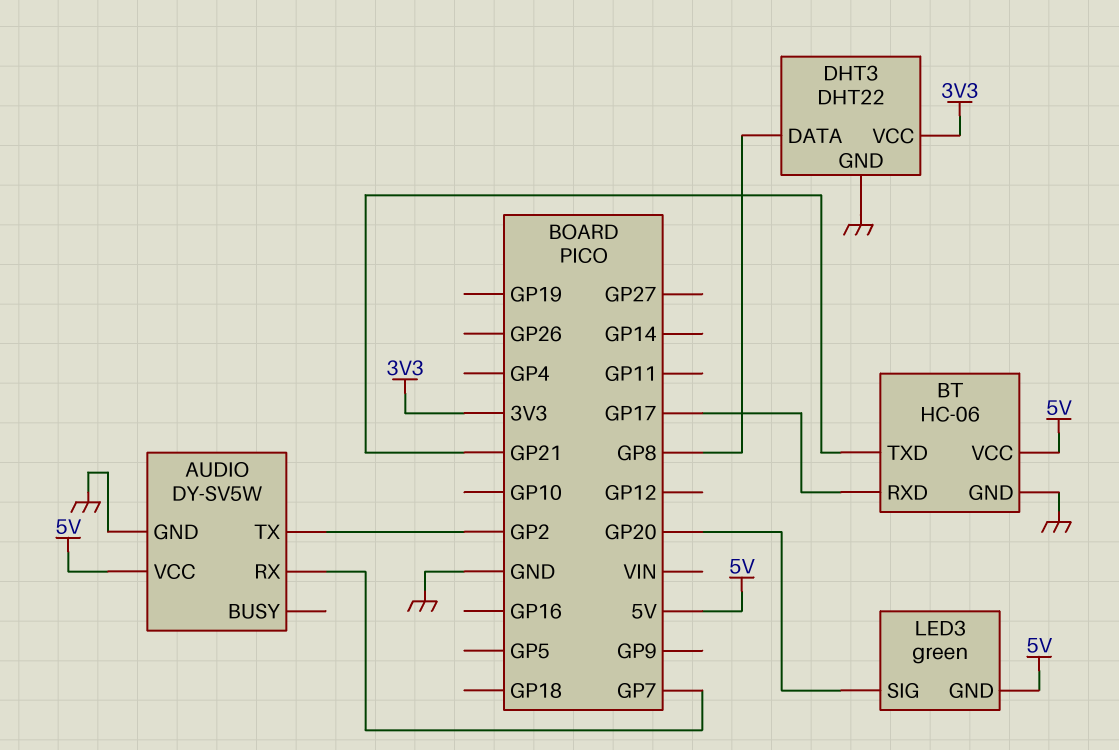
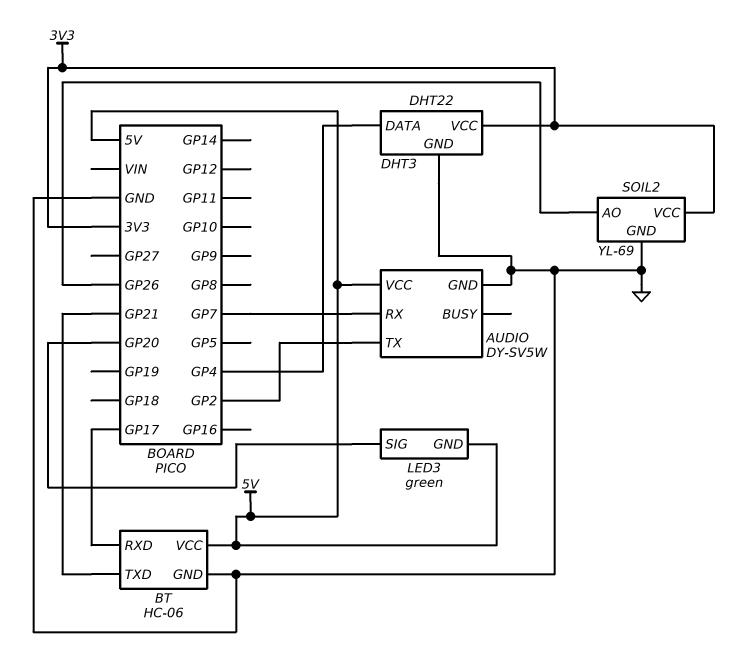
DHT3 pin DATA: GP8 -> GP4
SOIL2: none -> YL-69
SOIL2 pin AO: none -> GP26
SOIL2 pin GND: none -> GND
SOIL2 pin VCC: none -> 3V3

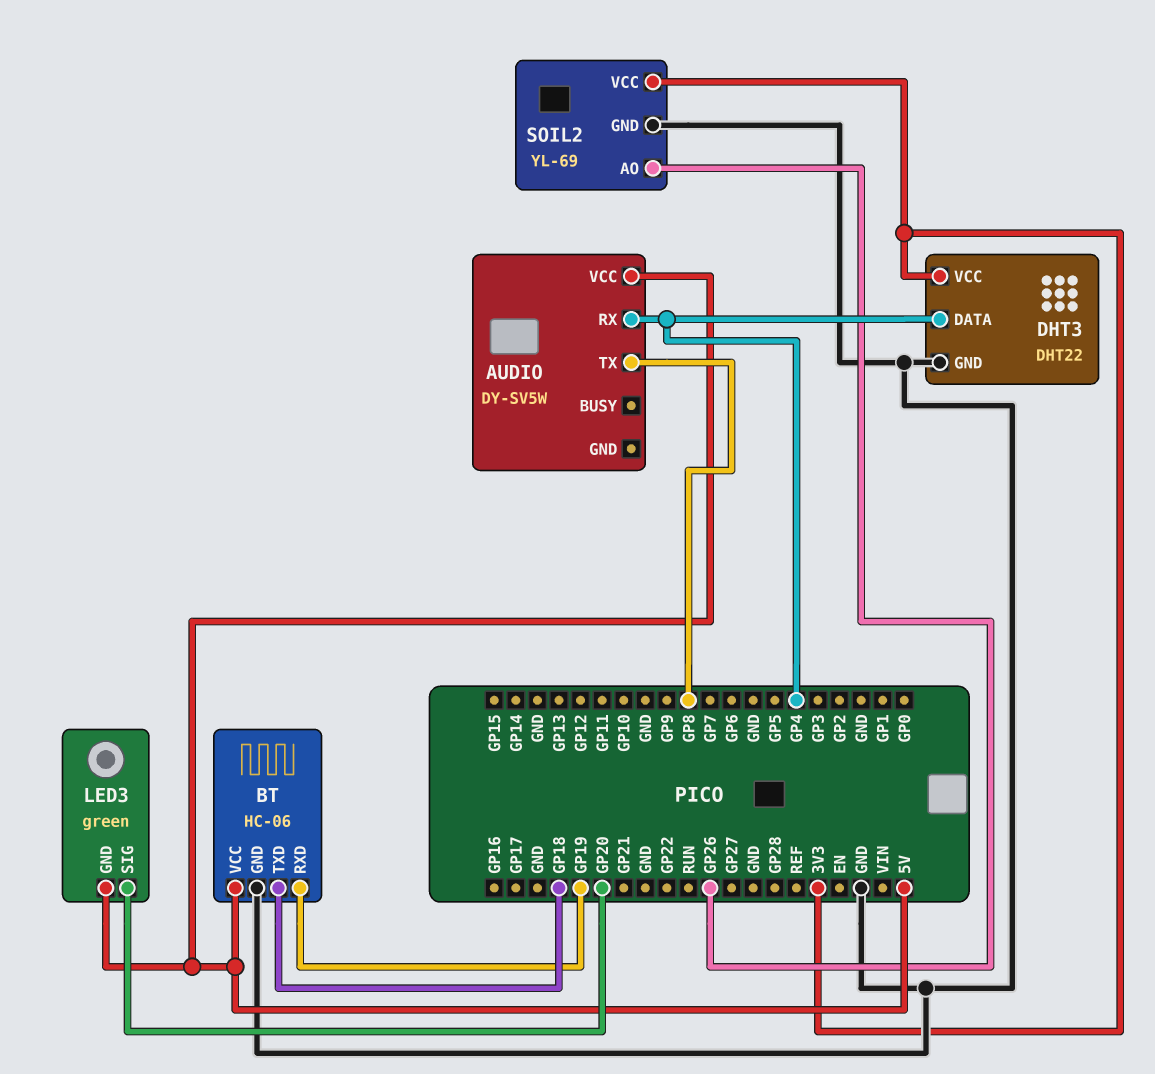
AUDIO pin GND: GND -> none
AUDIO pin RX: GP7 -> GP4
AUDIO pin TX: GP2 -> GP8
BT pin RXD: GP17 -> GP19
BT pin TXD: GP21 -> GP18

